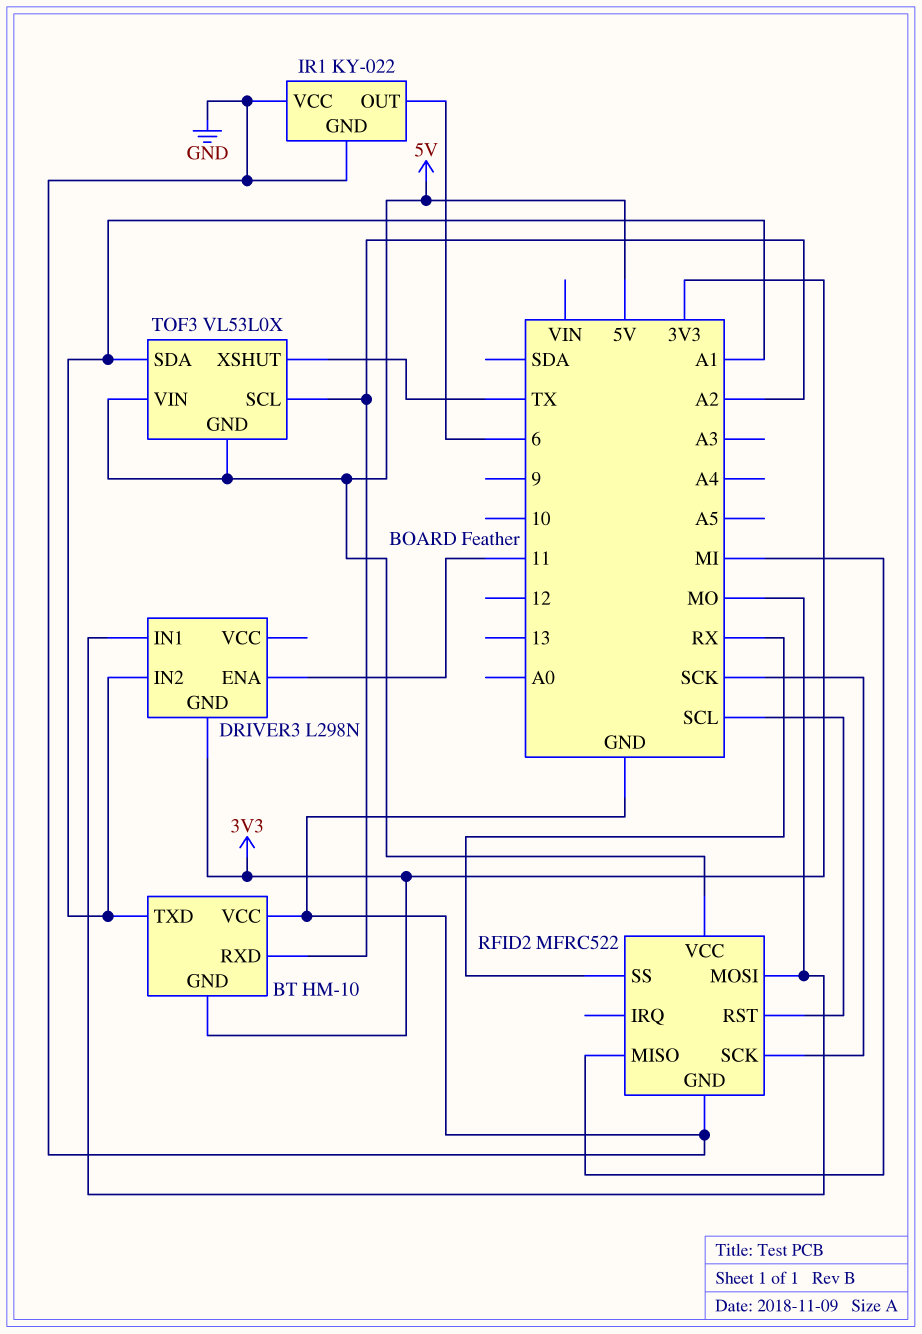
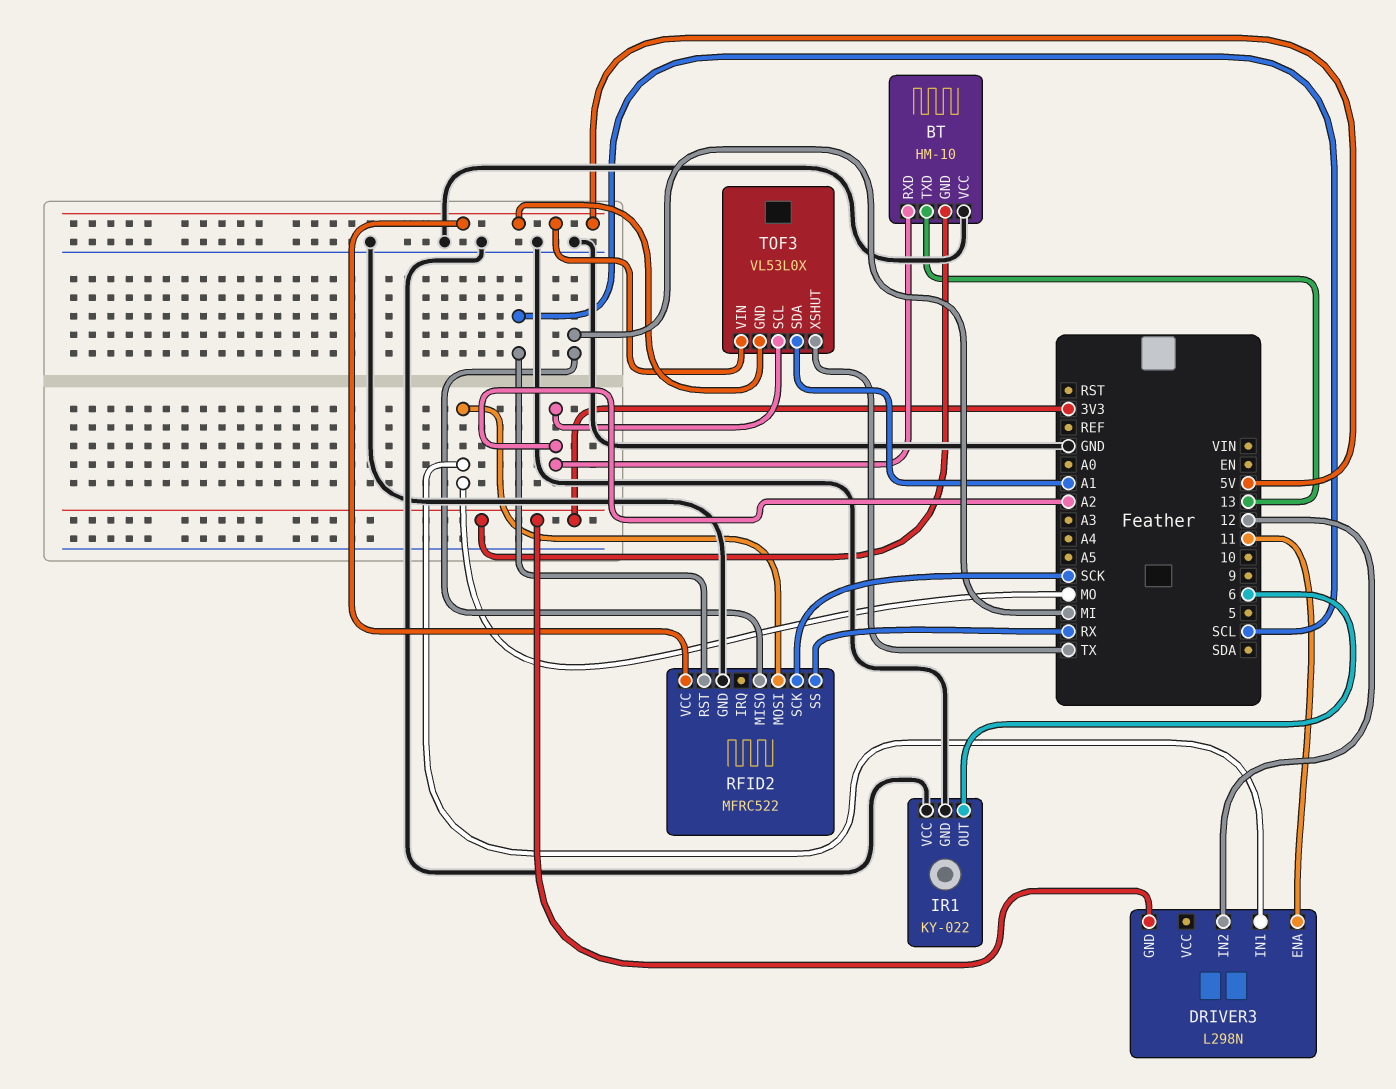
BT pin TXD: A1 -> 13
DRIVER3 pin IN2: A1 -> 12

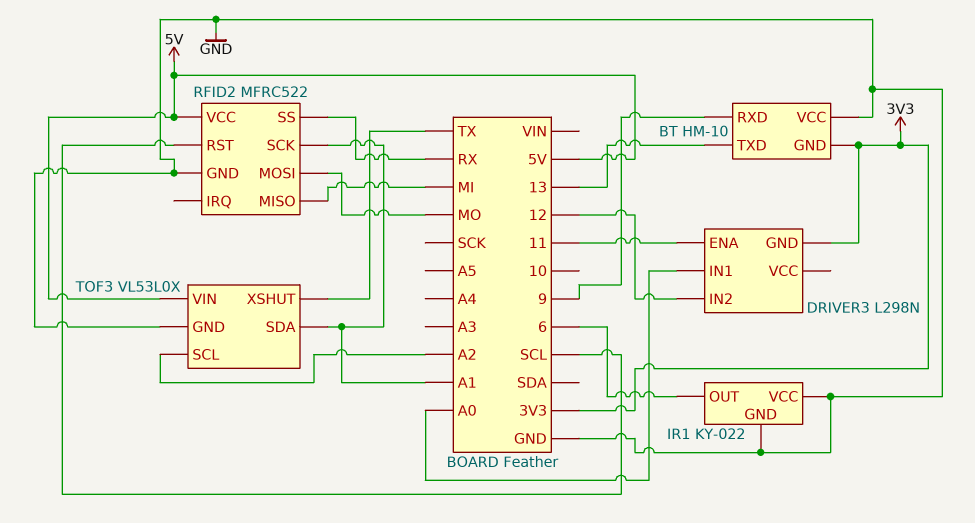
BT pin RXD: A2 -> 9
DRIVER3 pin IN1: MO -> A0
RFID2 pin SCK: SCK -> A1
TOF3 pin GND: 5V -> GND

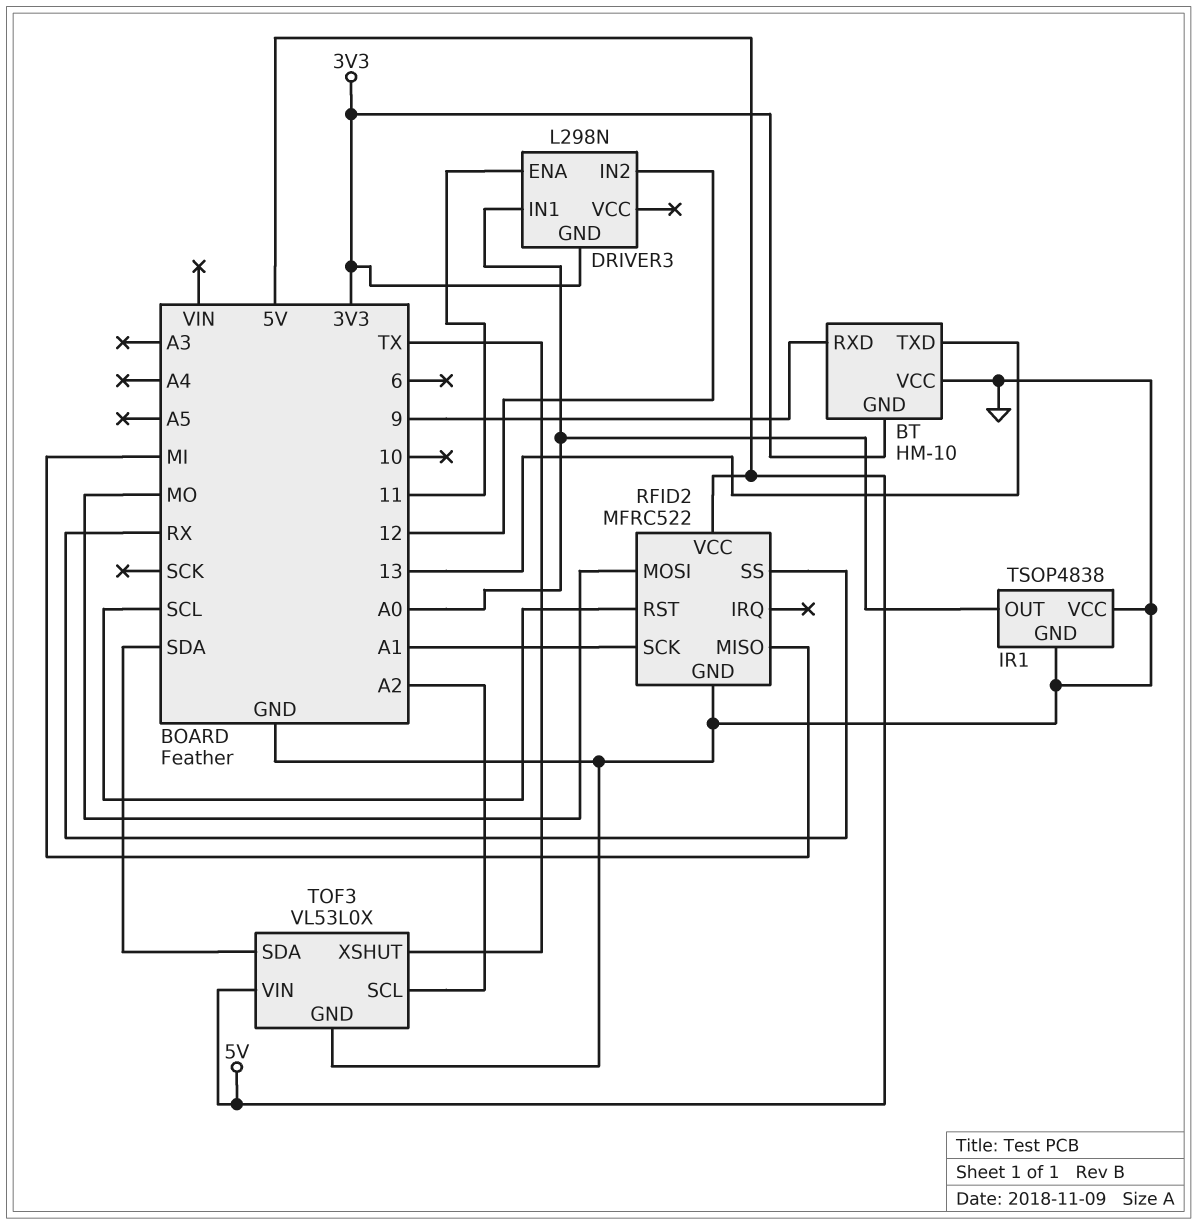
IR1: KY-022 -> TSOP4838
IR1 pin OUT: 6 -> A0
TOF3 pin SDA: A1 -> SDA

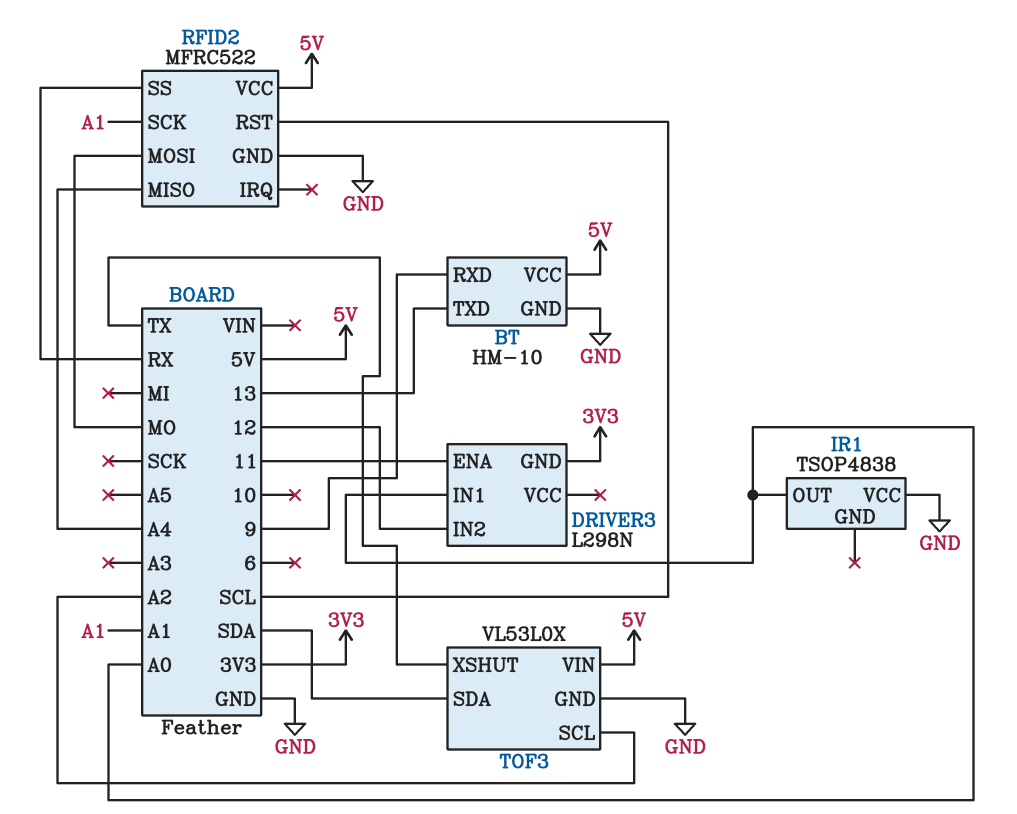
BT pin GND: 3V3 -> GND
BT pin VCC: GND -> 5V
IR1 pin GND: GND -> none
RFID2 pin MISO: MI -> A4

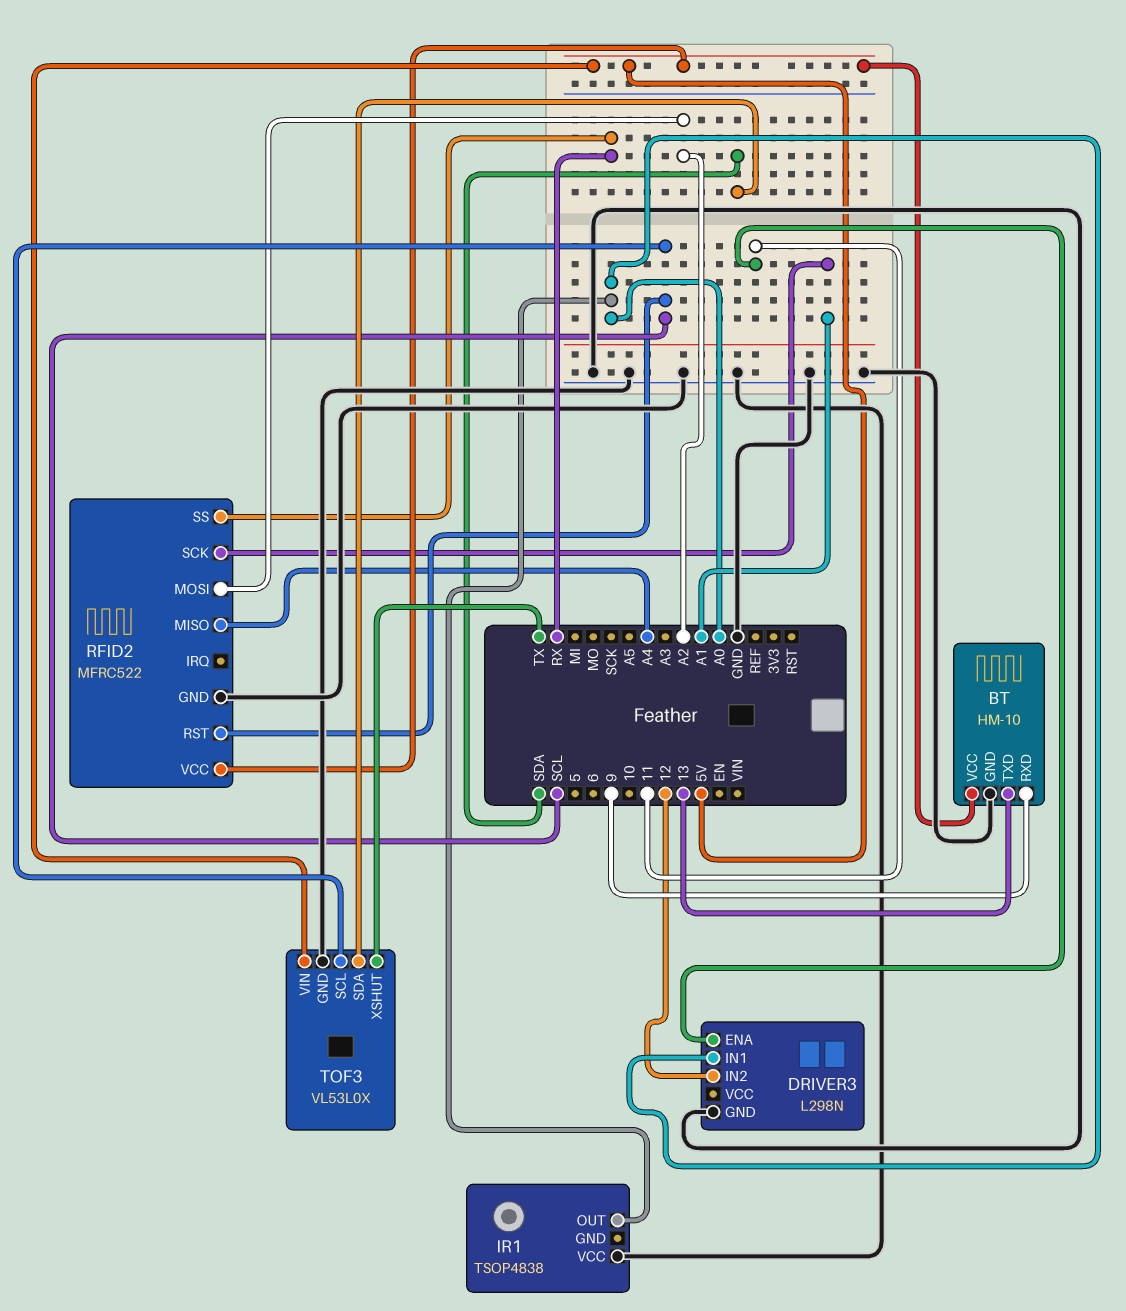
DRIVER3 pin GND: 3V3 -> GND
RFID2 pin MOSI: MO -> A2
TOF3 pin SCL: A2 -> SCL

